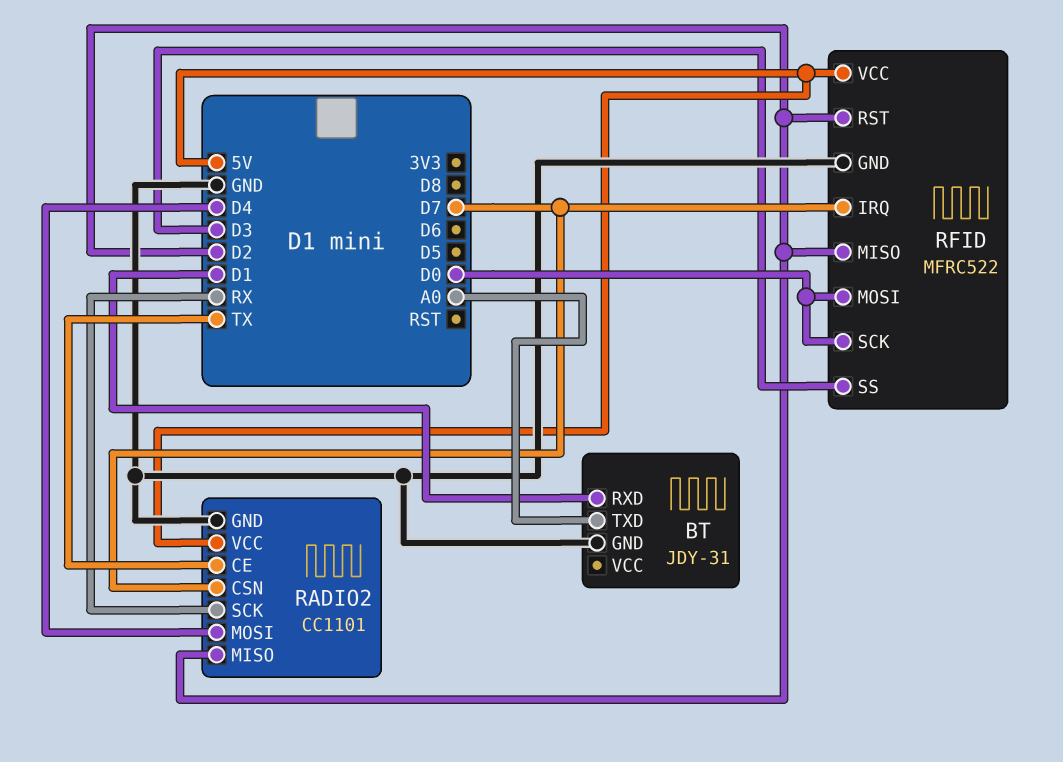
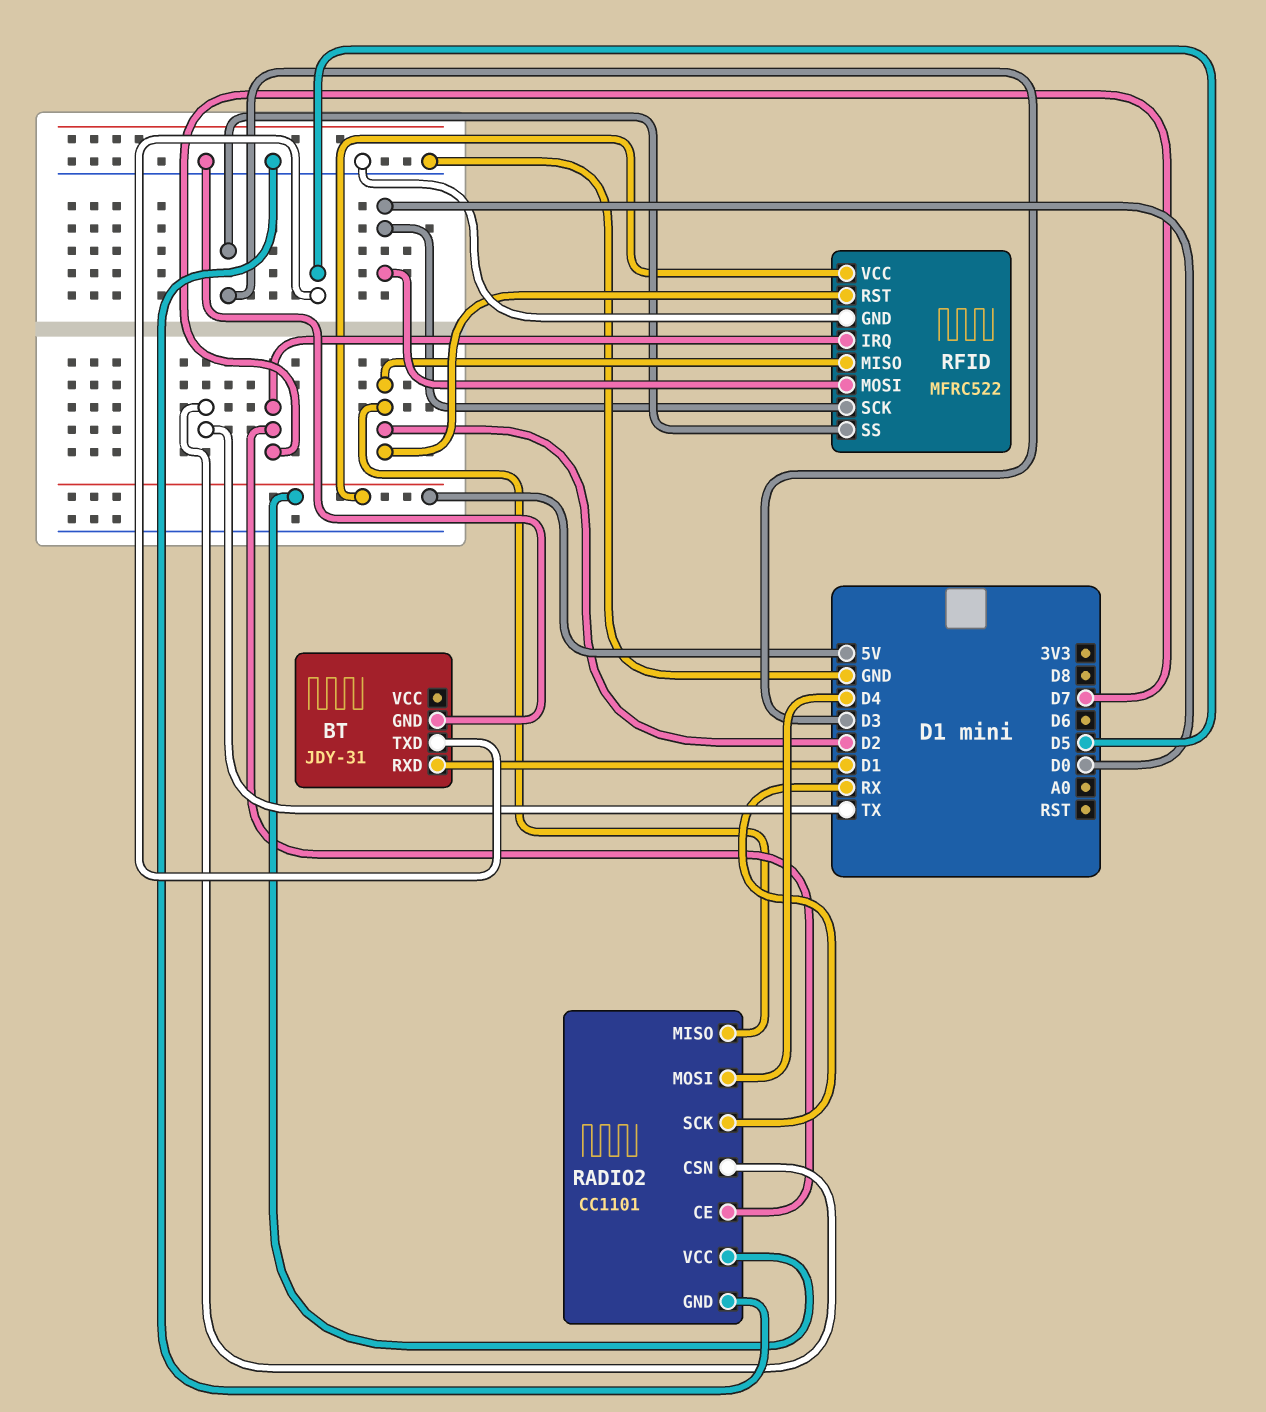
BT pin TXD: A0 -> D5
RADIO2 pin CE: TX -> D7
RADIO2 pin CSN: D7 -> TX

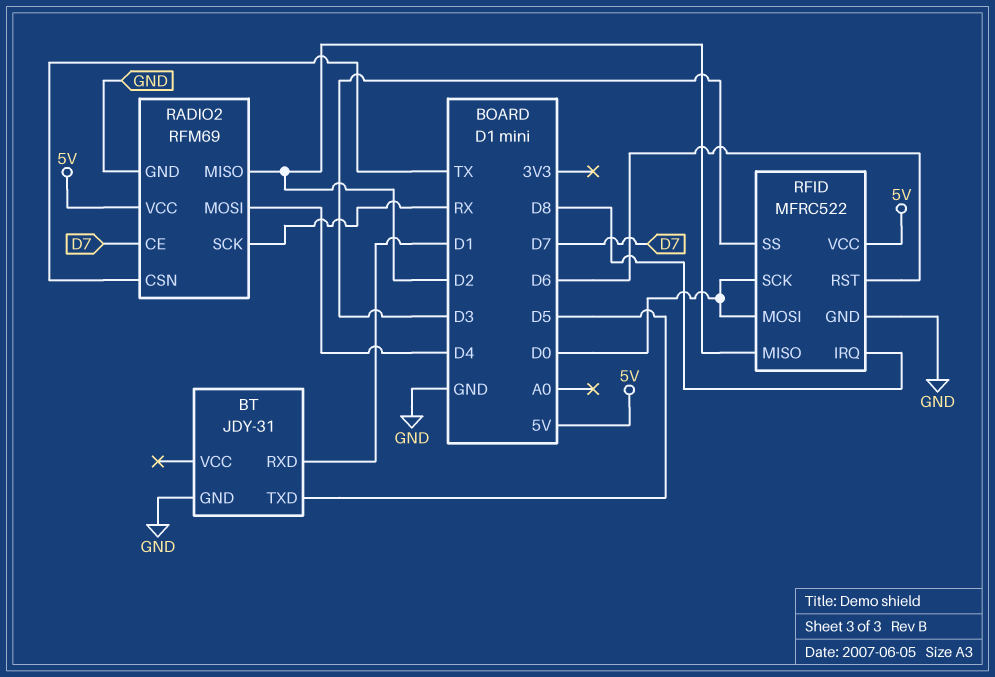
RADIO2: CC1101 -> RFM69
RFID pin IRQ: D7 -> D8
RFID pin RST: D2 -> D6

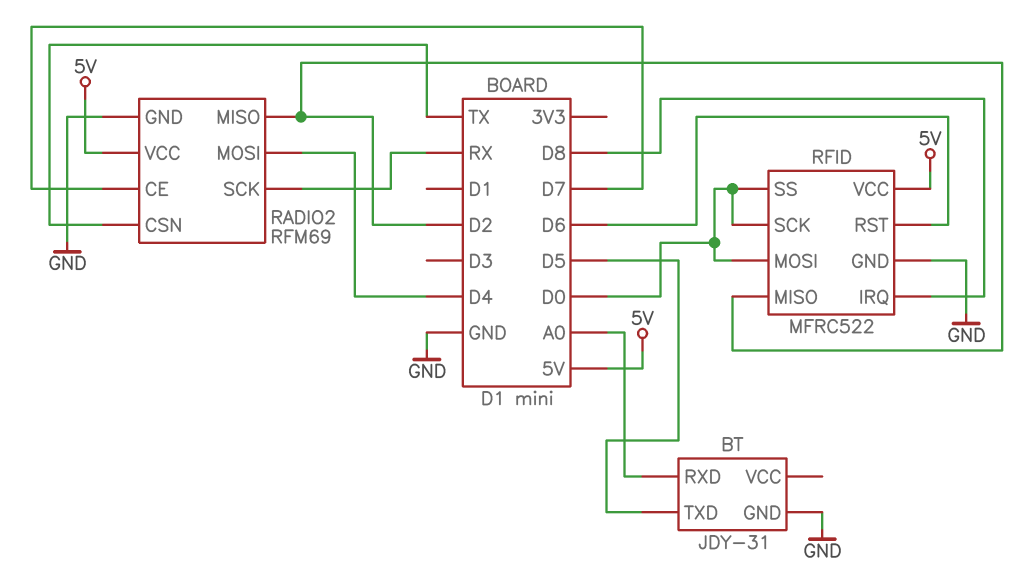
BT pin RXD: D1 -> A0
RFID pin SS: D3 -> D0

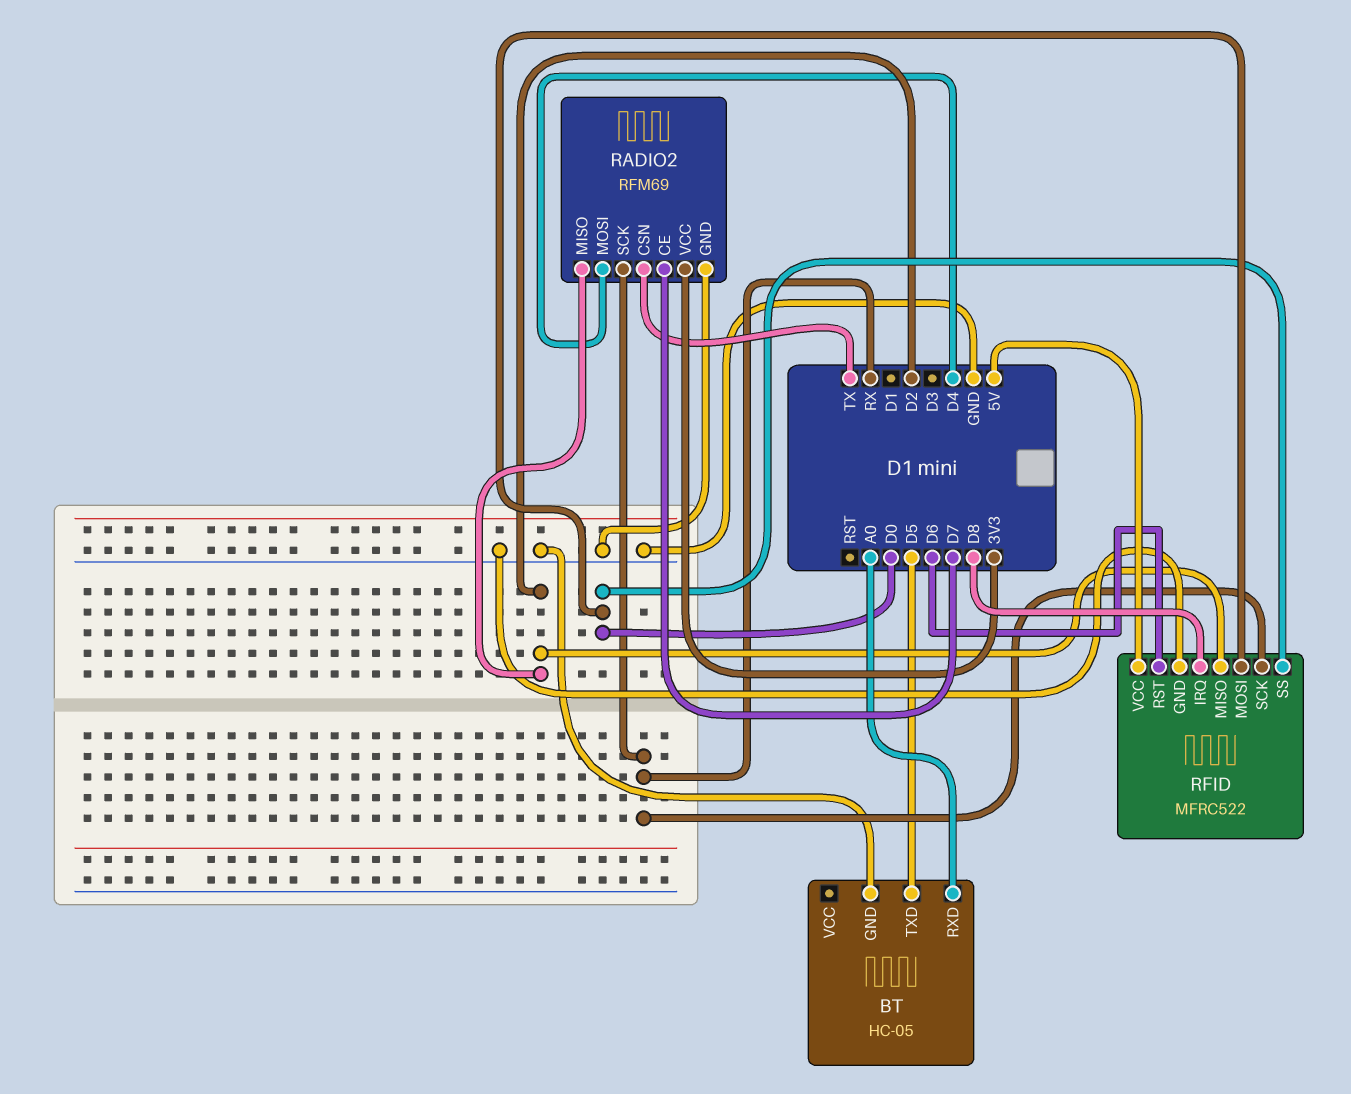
BT: JDY-31 -> HC-05
RADIO2 pin VCC: 5V -> 3V3
RFID pin SCK: D0 -> RX

